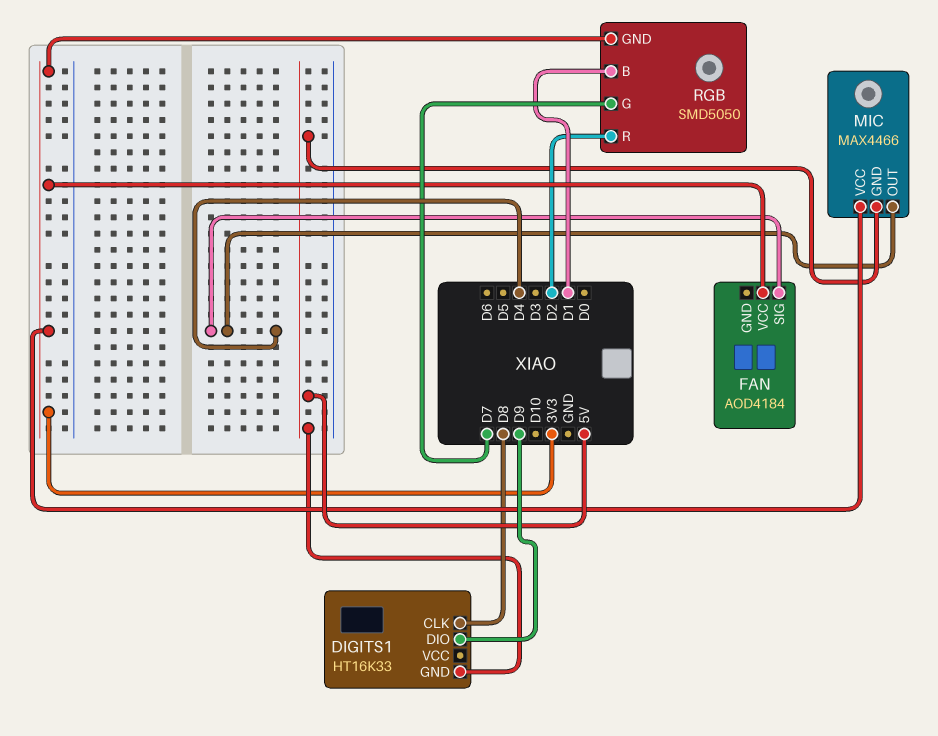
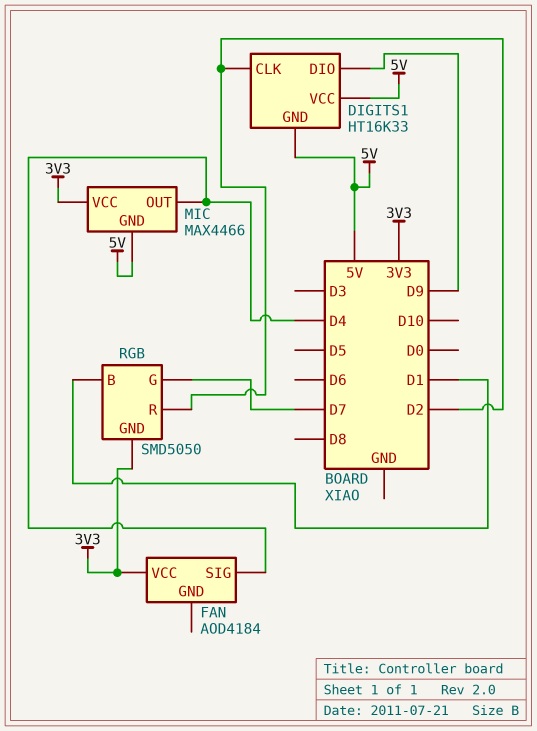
DIGITS1 pin CLK: D8 -> D2
DIGITS1 pin VCC: none -> 5V

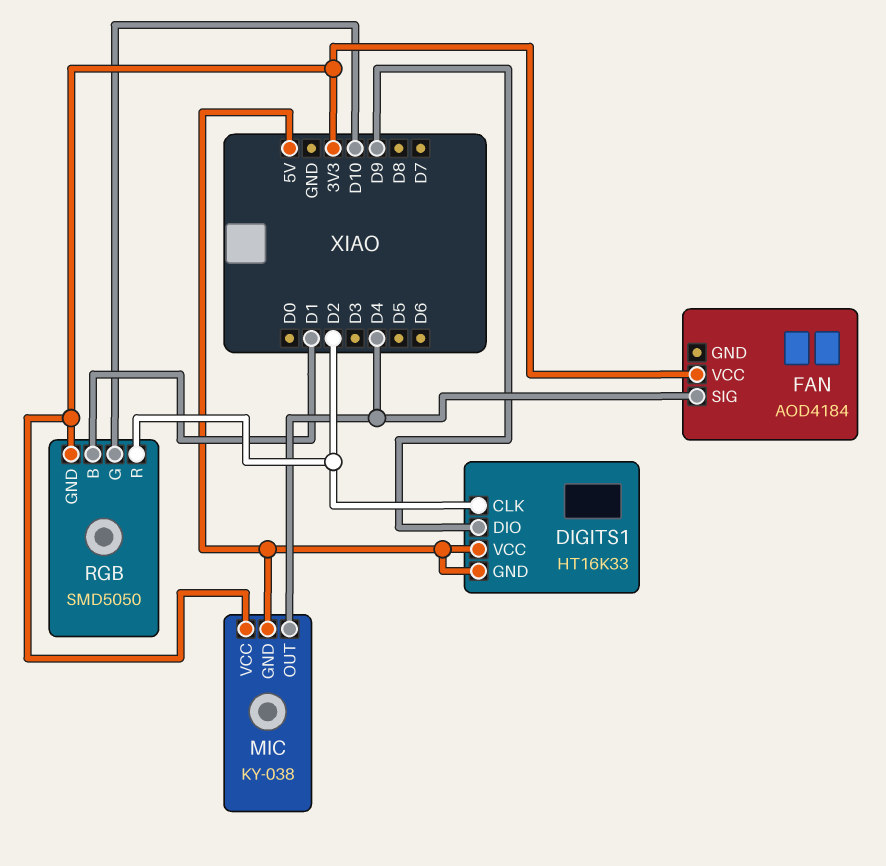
MIC: MAX4466 -> KY-038
RGB pin G: D7 -> D10

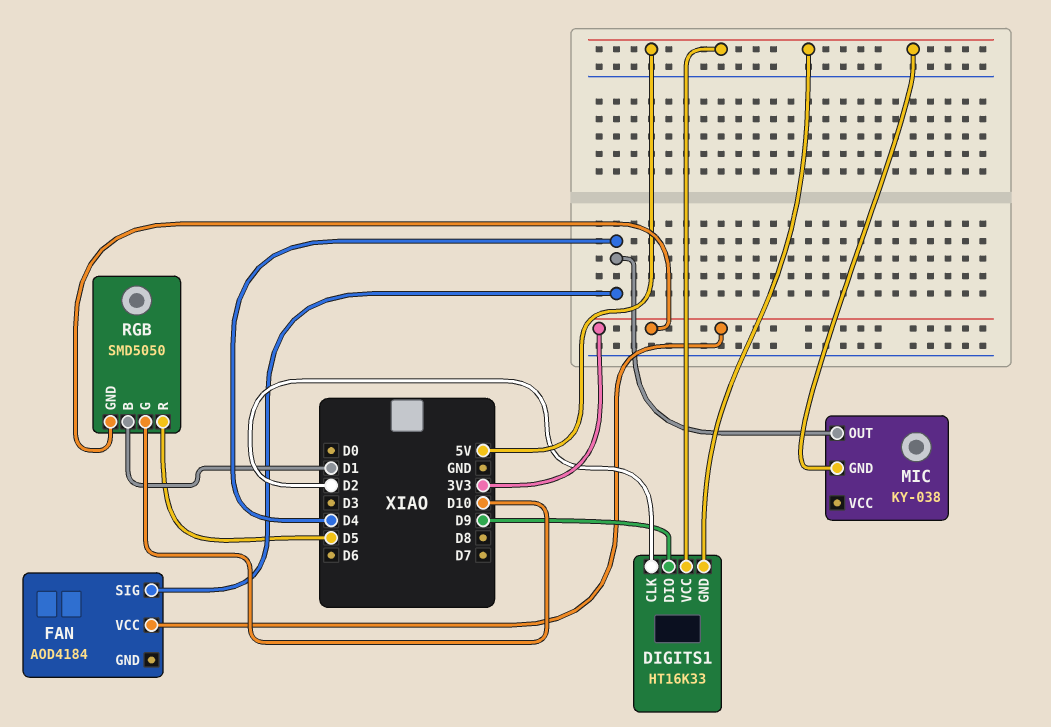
MIC pin VCC: 3V3 -> none
RGB pin R: D2 -> D5

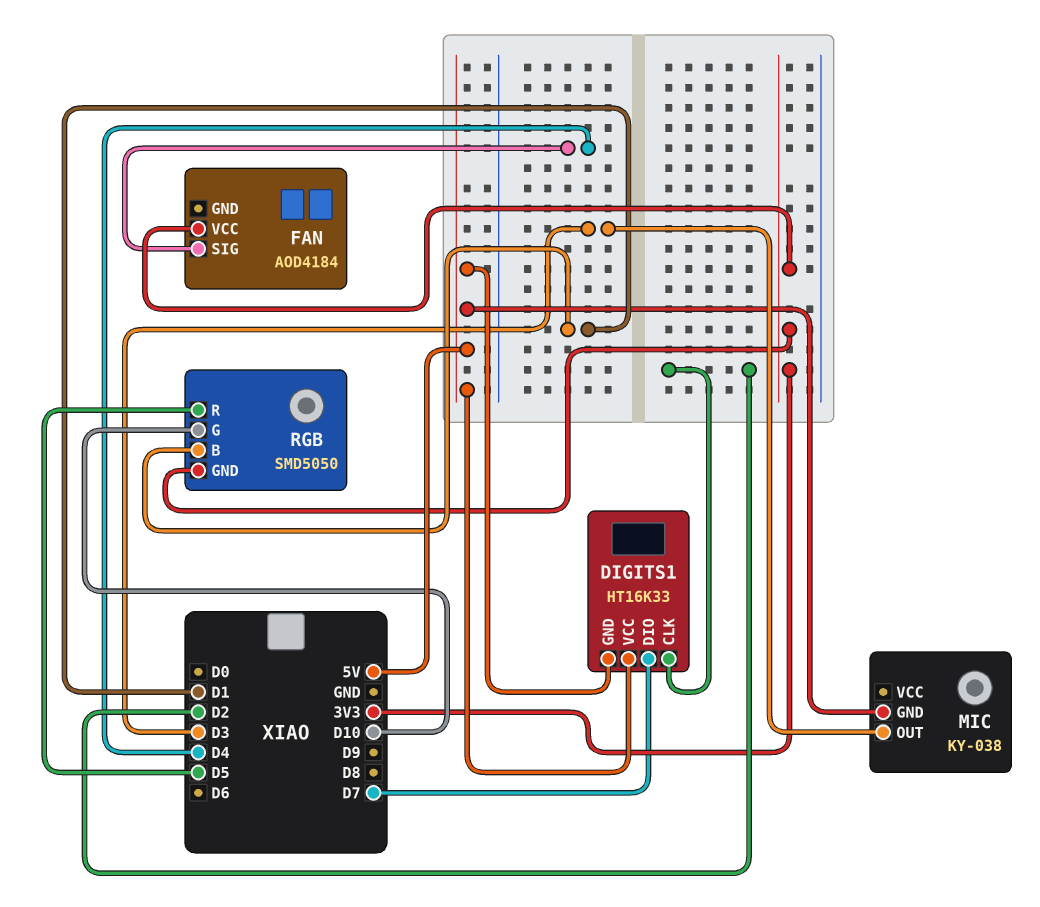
DIGITS1 pin DIO: D9 -> D7
MIC pin OUT: D4 -> D3

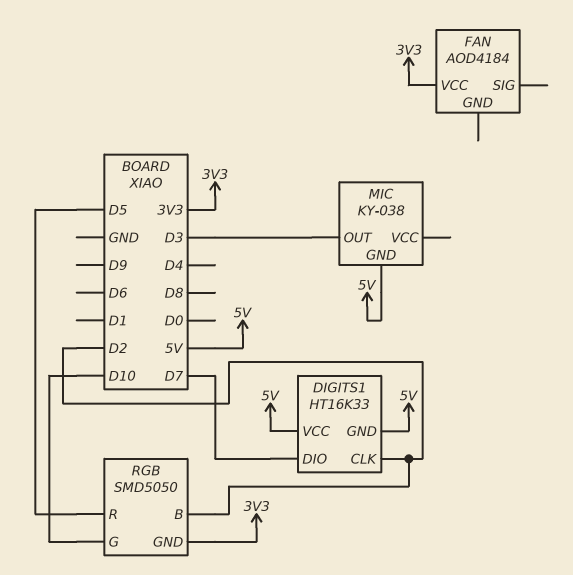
FAN pin SIG: D4 -> none
RGB pin B: D1 -> D2

